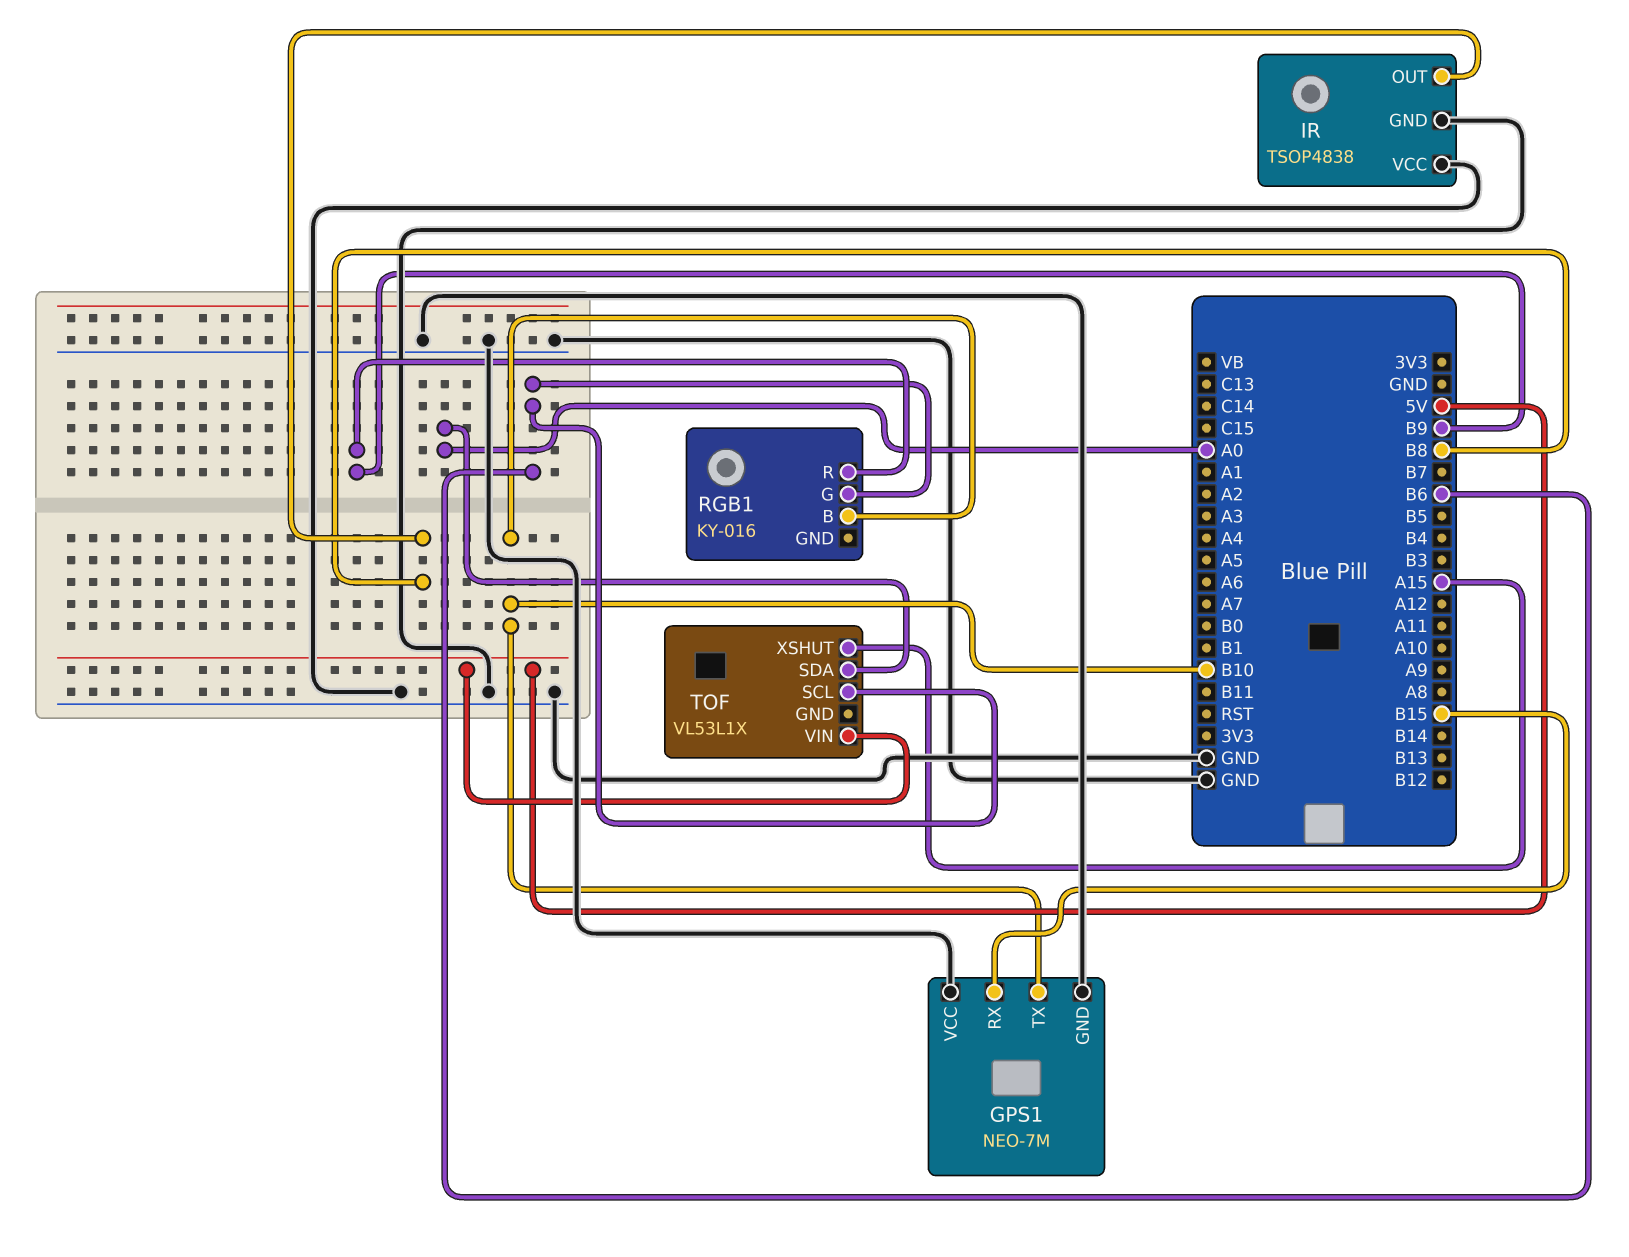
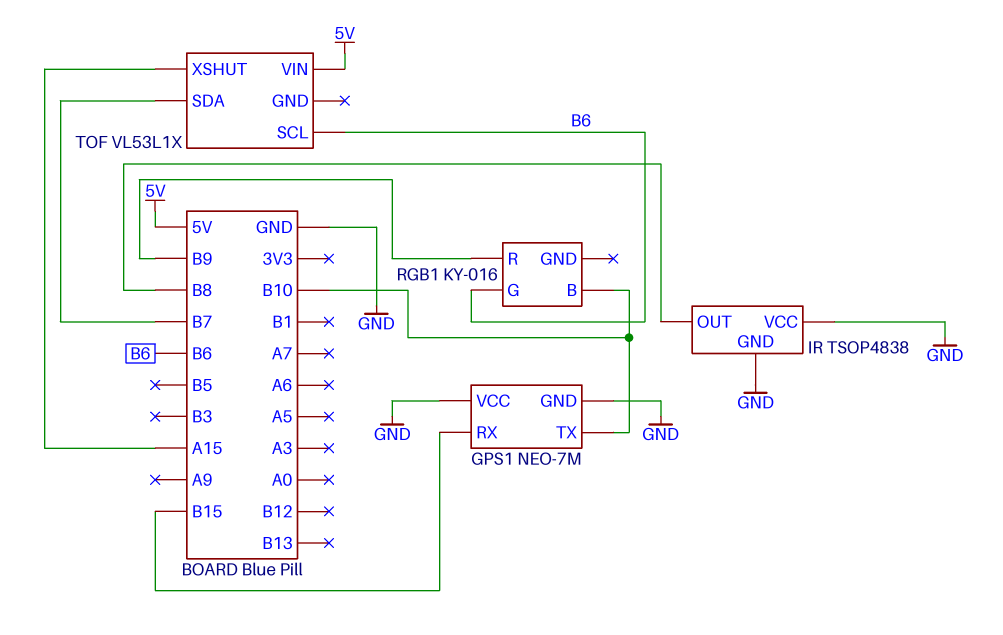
TOF pin SDA: A0 -> B7

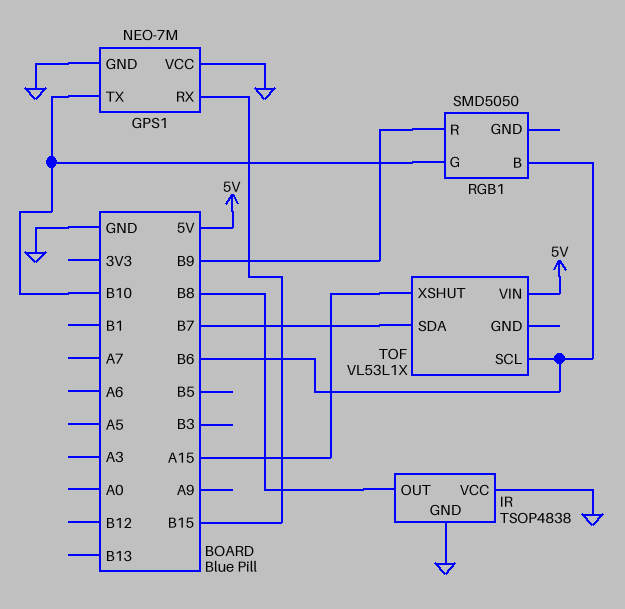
RGB1: KY-016 -> SMD5050
RGB1 pin B: B10 -> B6
RGB1 pin G: B6 -> B10

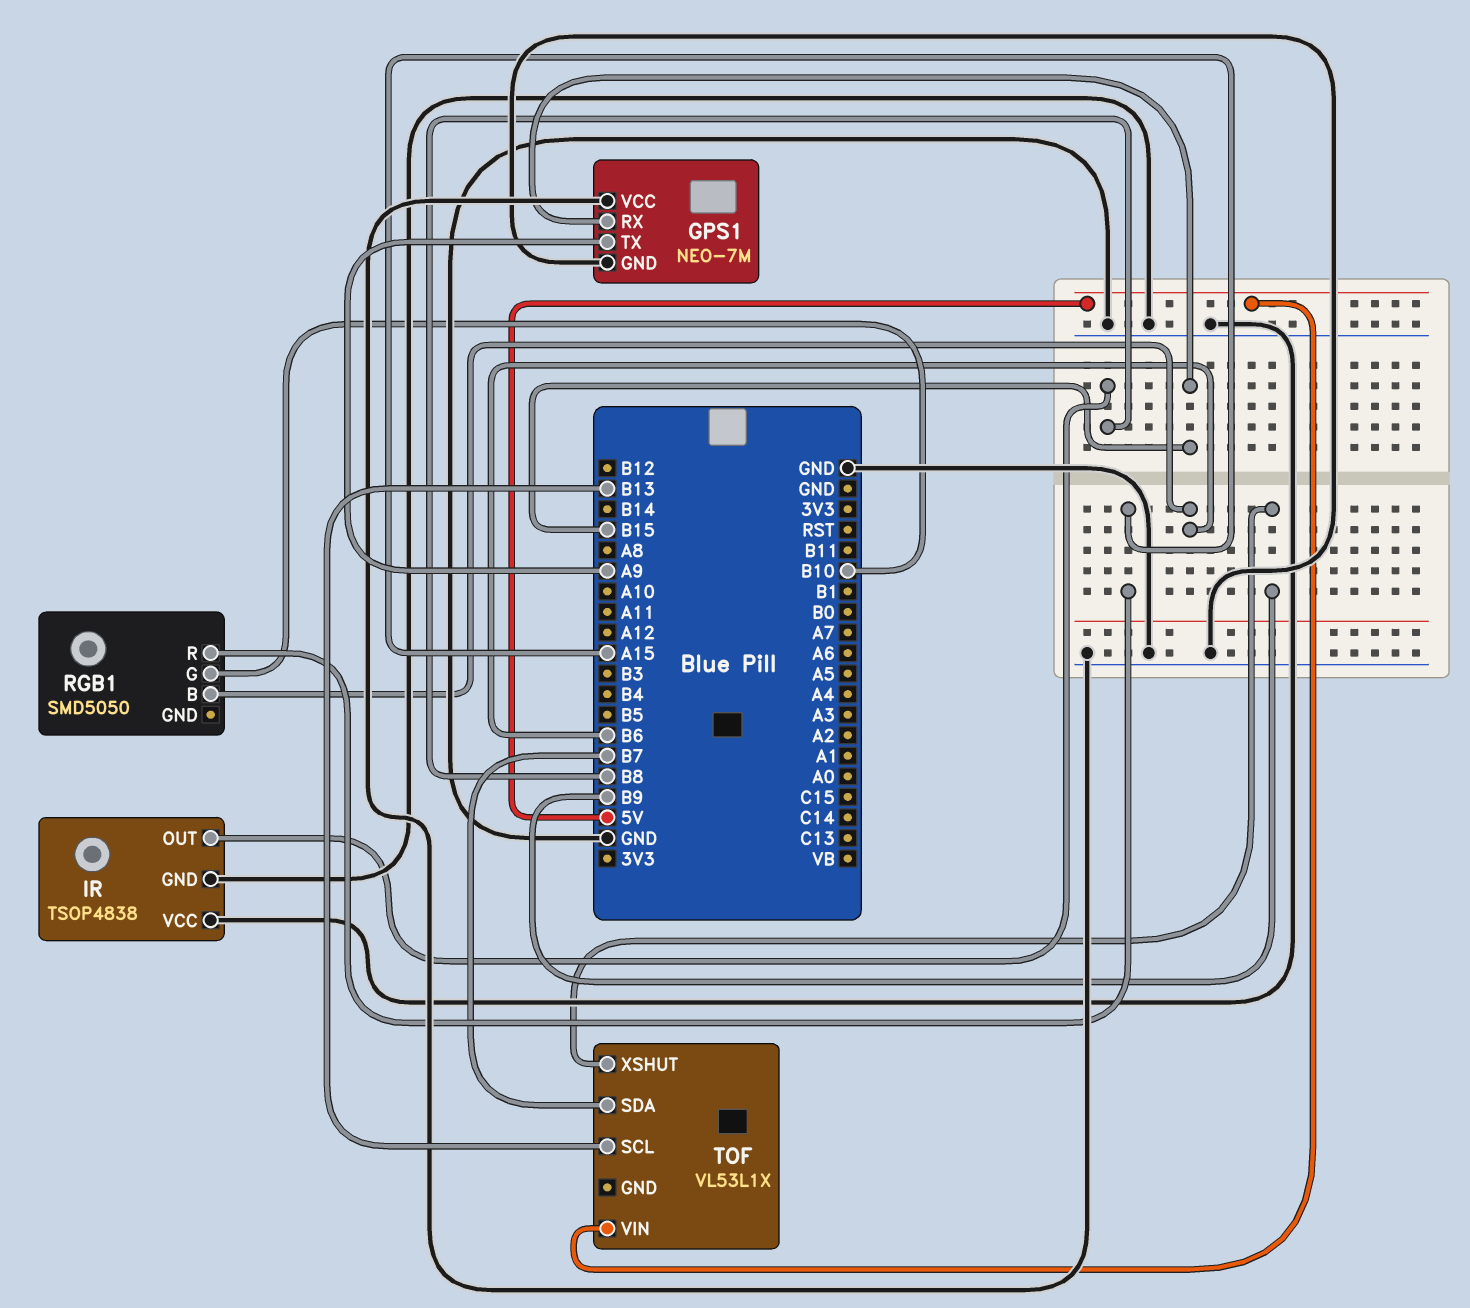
GPS1 pin TX: B10 -> A9
RGB1 pin R: B9 -> A15
TOF pin SCL: B6 -> B13
TOF pin XSHUT: A15 -> B9

